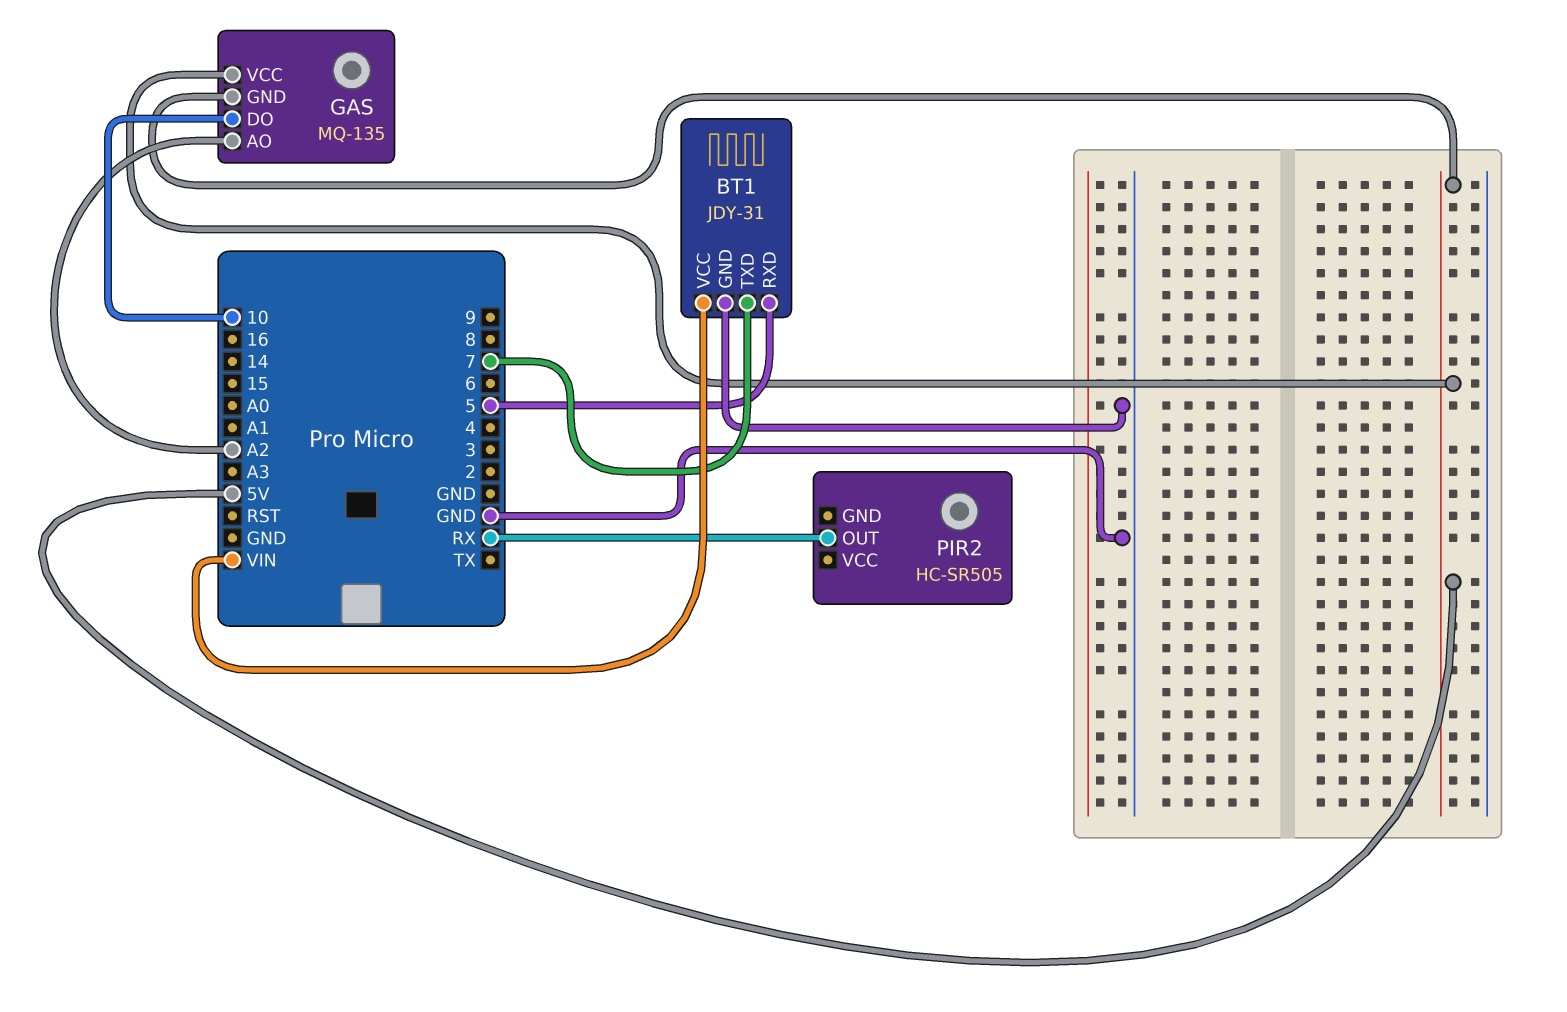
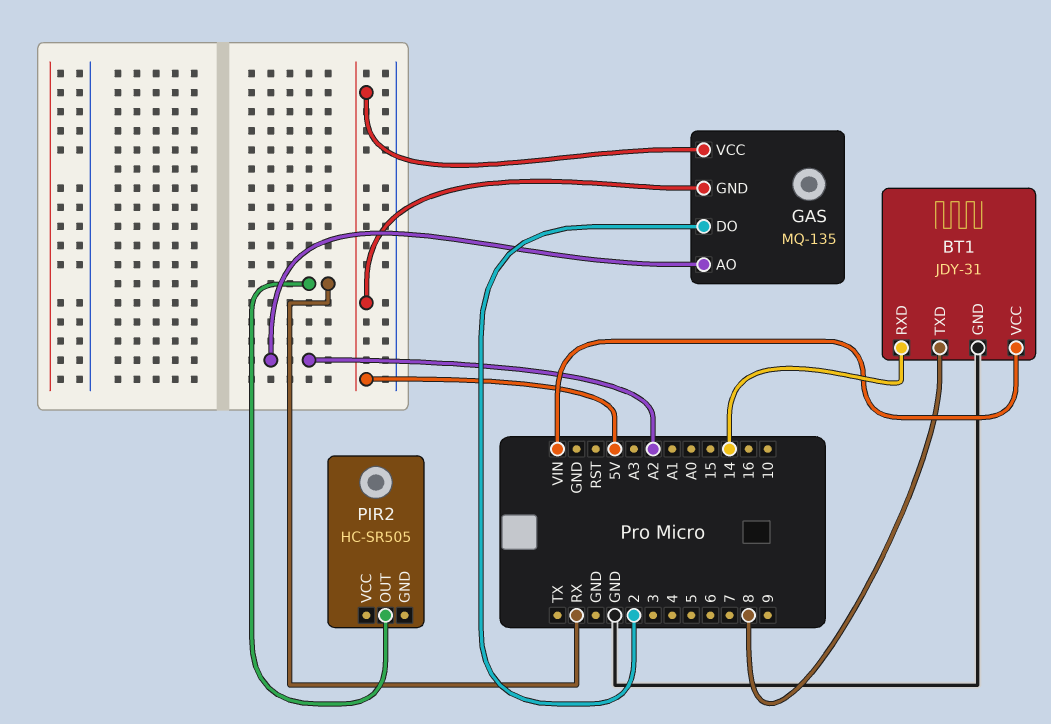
BT1 pin RXD: 5 -> 14
BT1 pin TXD: 7 -> 8
GAS pin DO: 10 -> 2

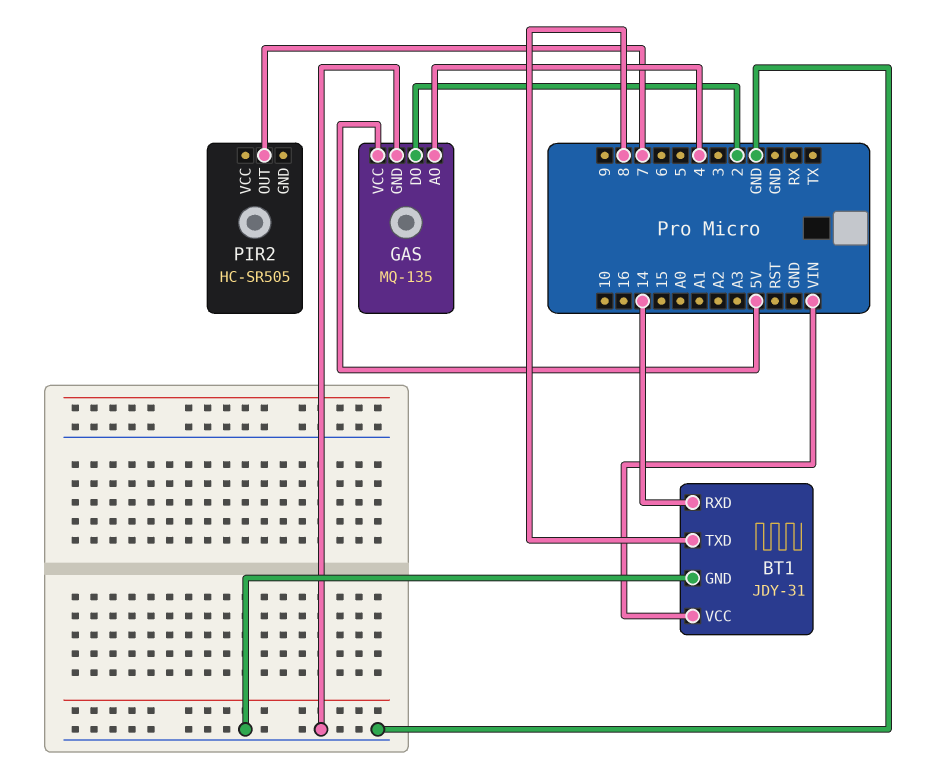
GAS pin AO: A2 -> 4
GAS pin GND: 5V -> GND
PIR2 pin OUT: RX -> 7

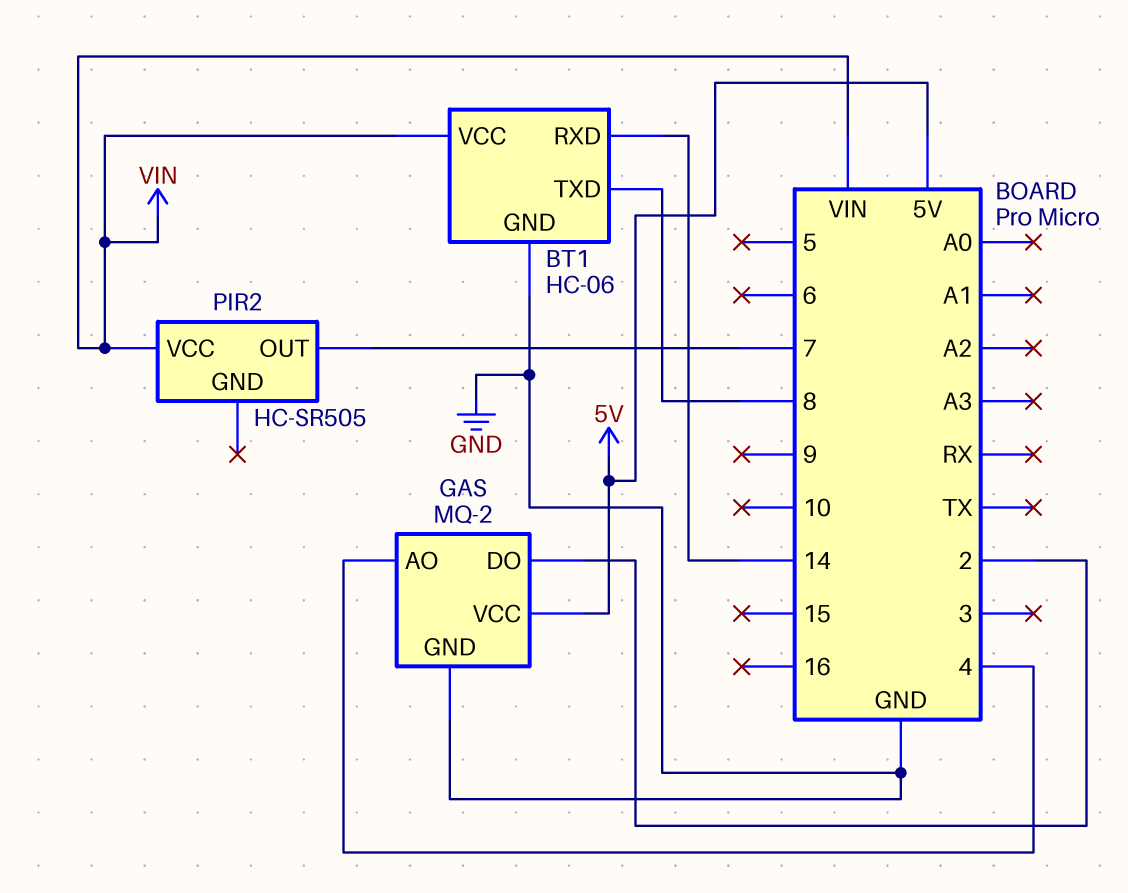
BT1: JDY-31 -> HC-06
GAS: MQ-135 -> MQ-2
PIR2 pin VCC: none -> VIN

